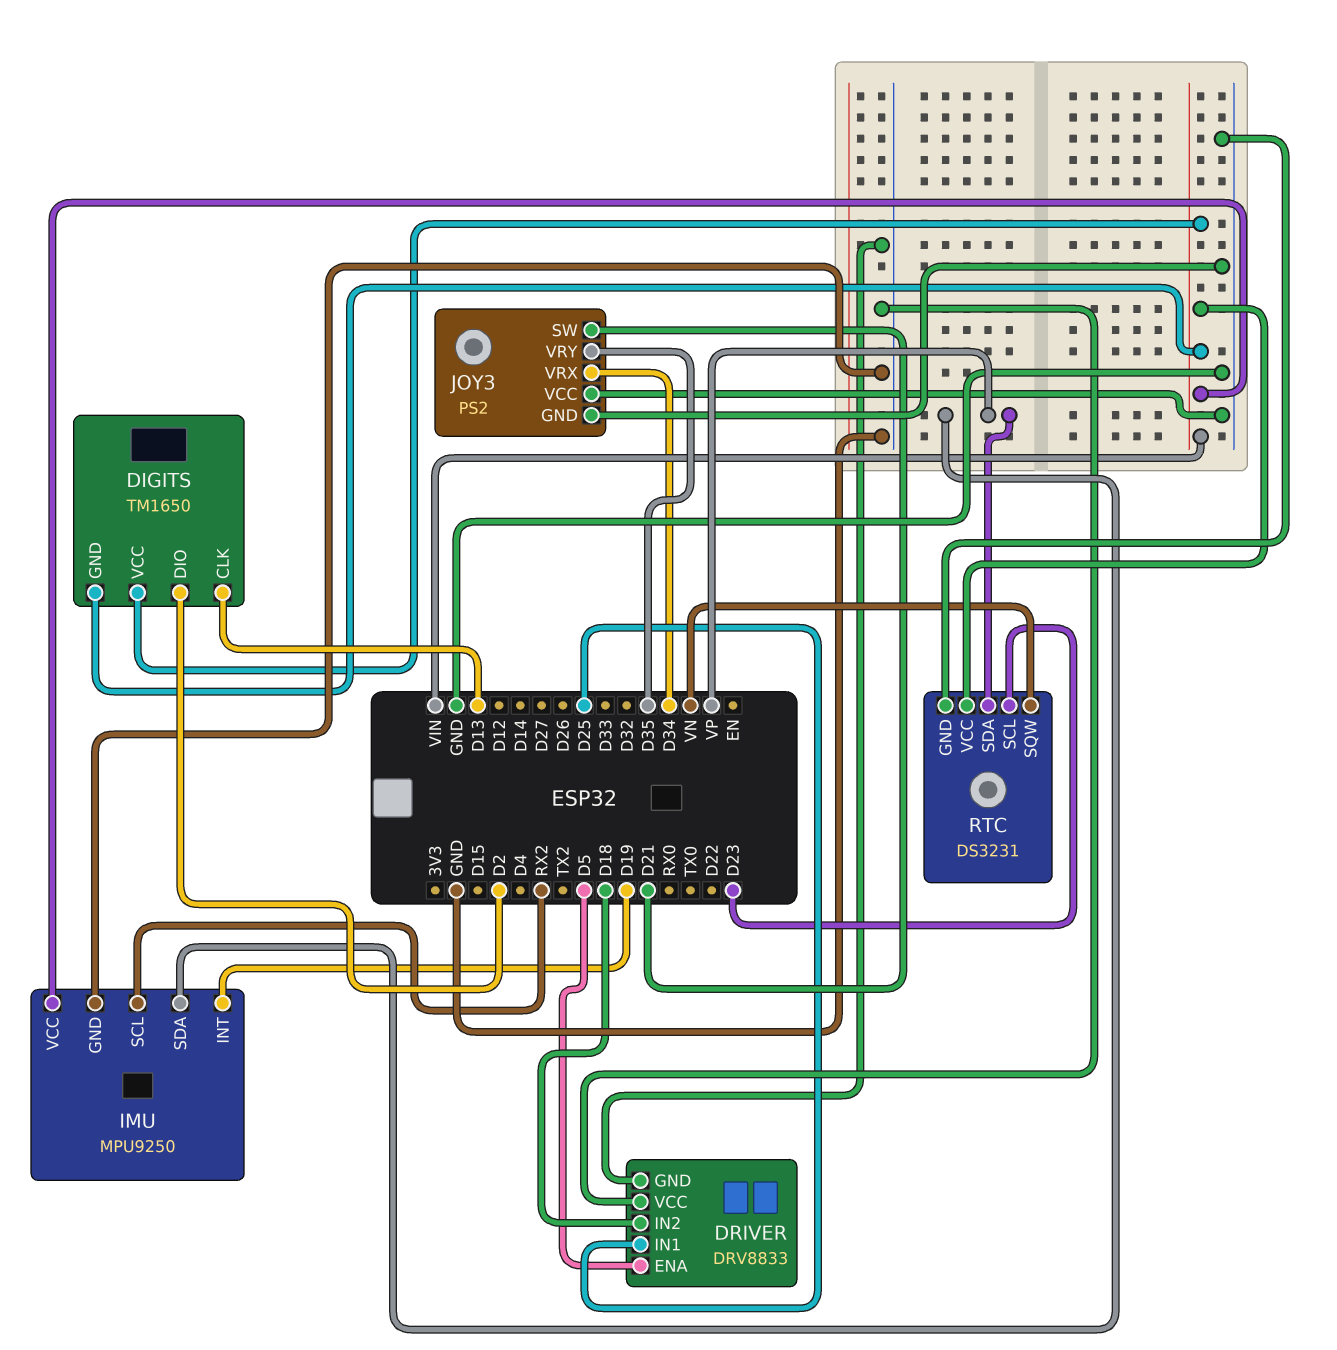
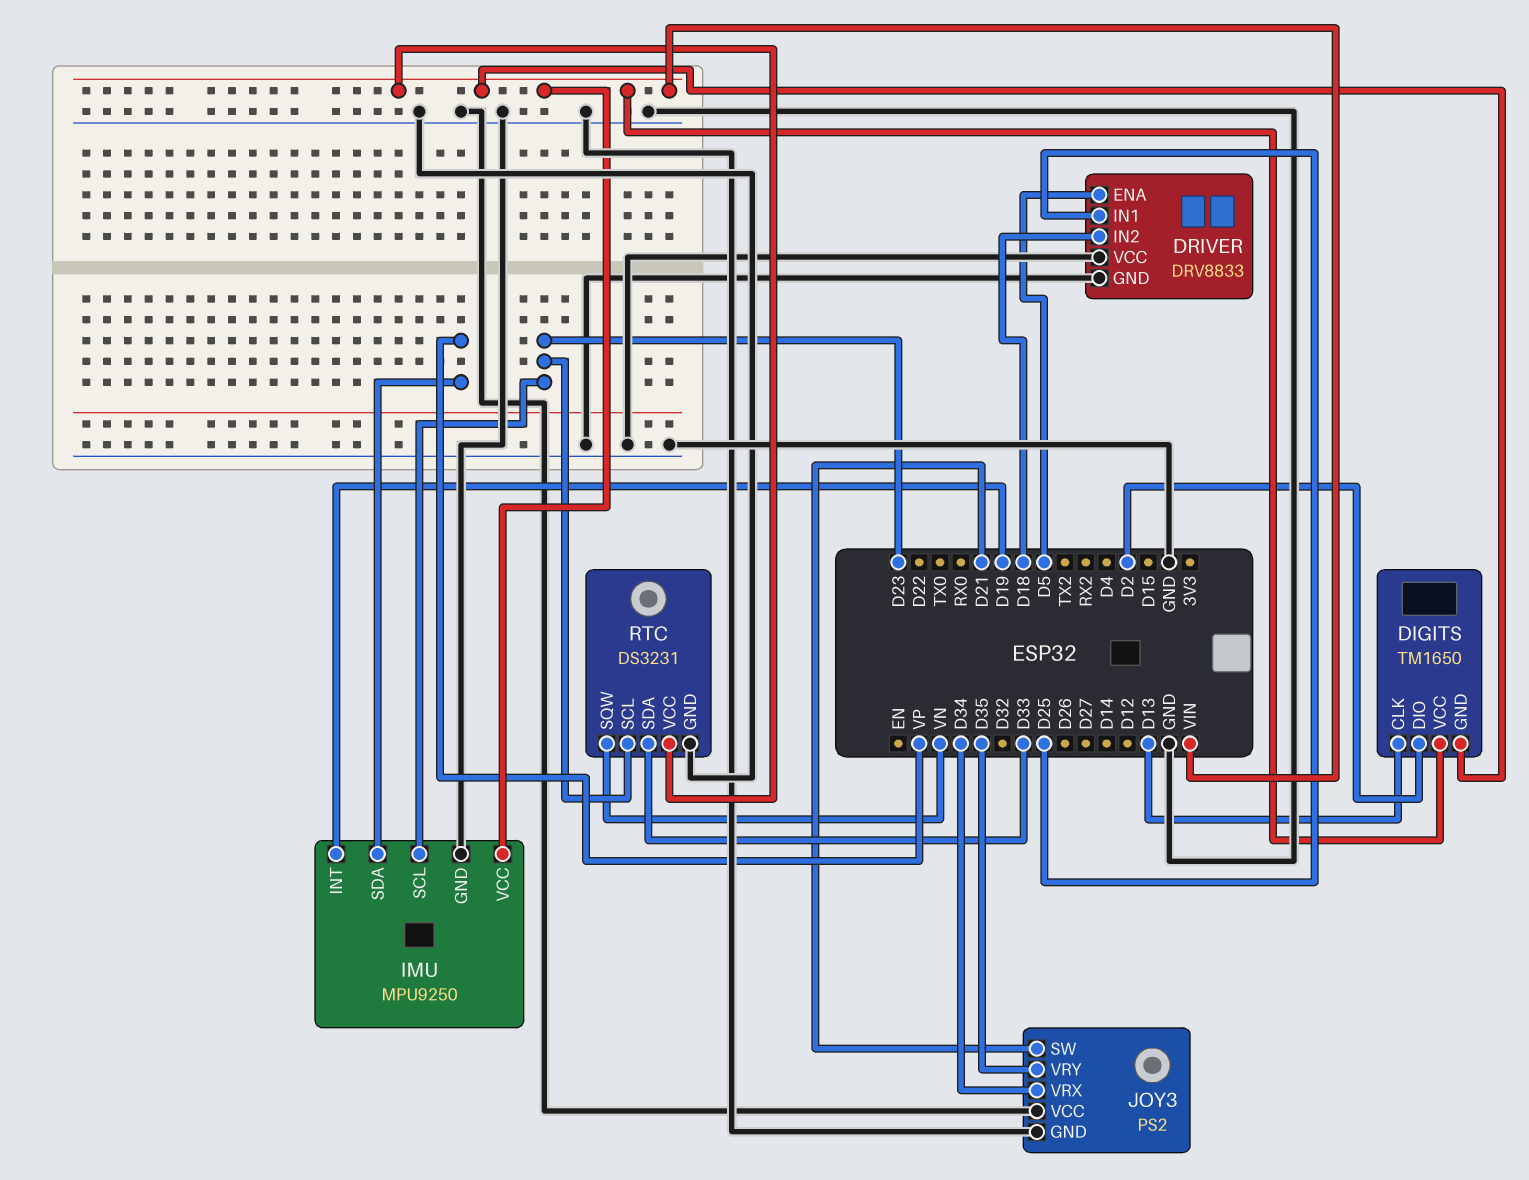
IMU pin SCL: RX2 -> D23
RTC pin SDA: VP -> D33

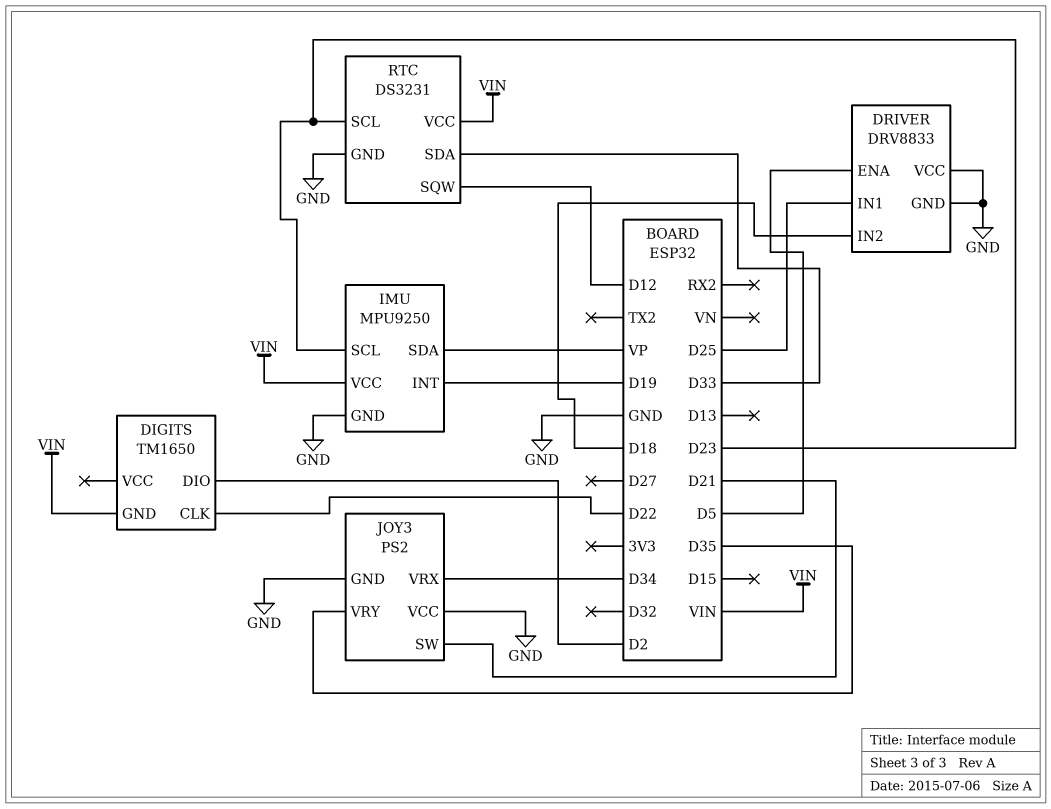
DIGITS pin CLK: D13 -> D22
DIGITS pin VCC: VIN -> none
RTC pin SQW: VN -> D12

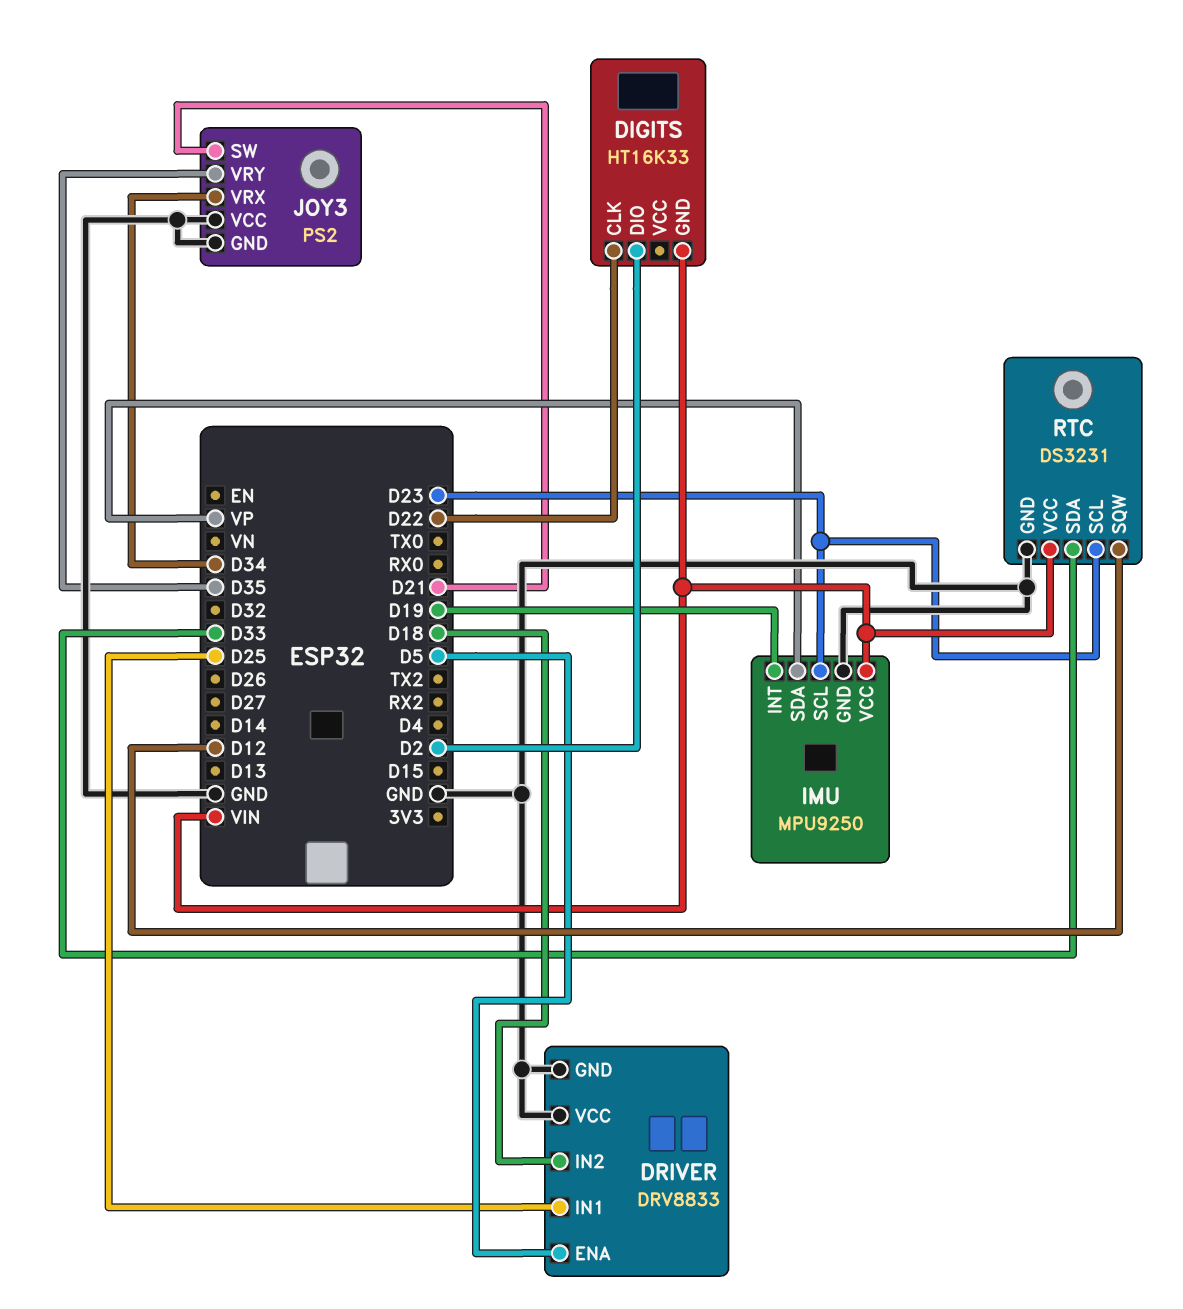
DIGITS: TM1650 -> HT16K33

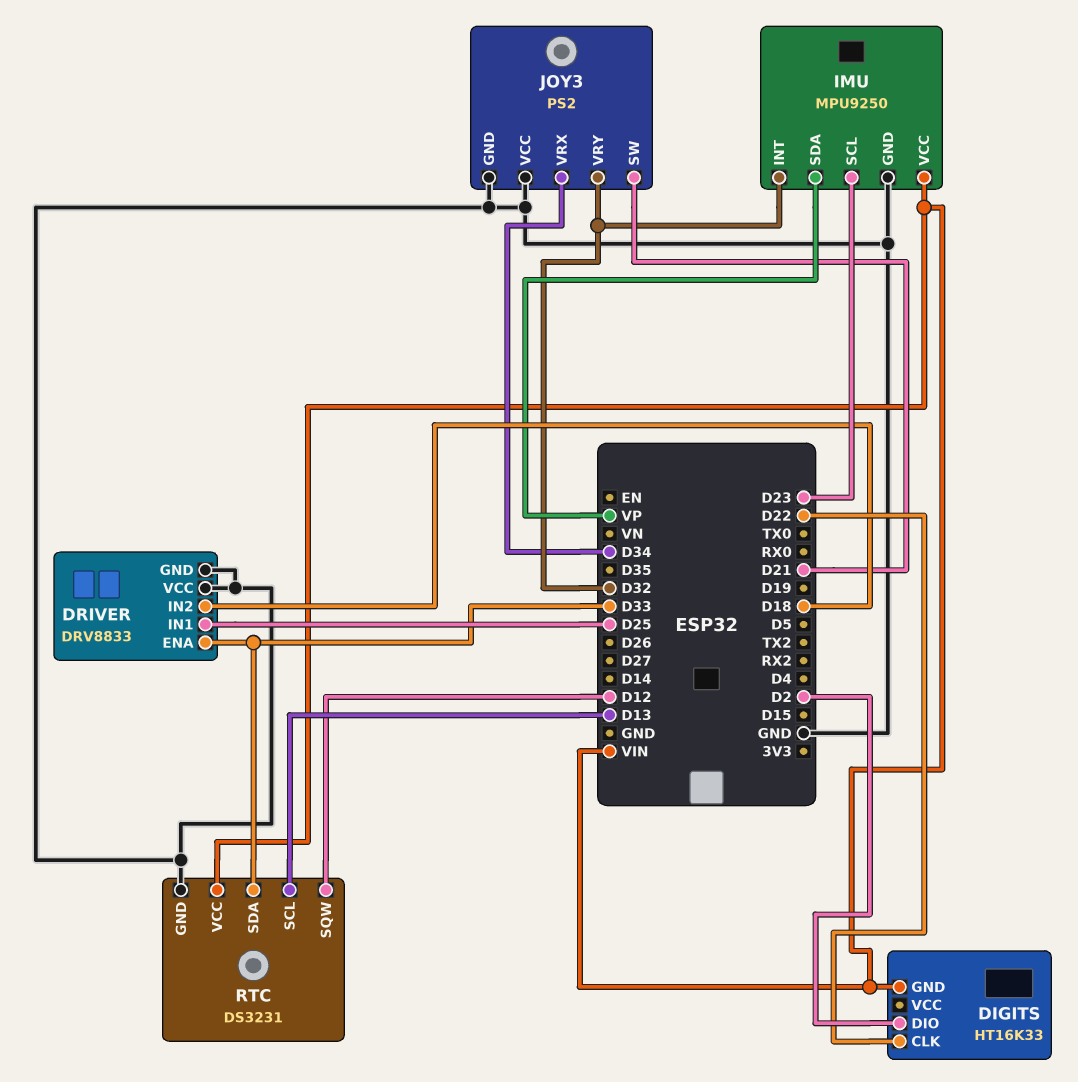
DRIVER pin ENA: D5 -> D33
IMU pin INT: D19 -> D32
JOY3 pin VRY: D35 -> D32
RTC pin SCL: D23 -> D13

